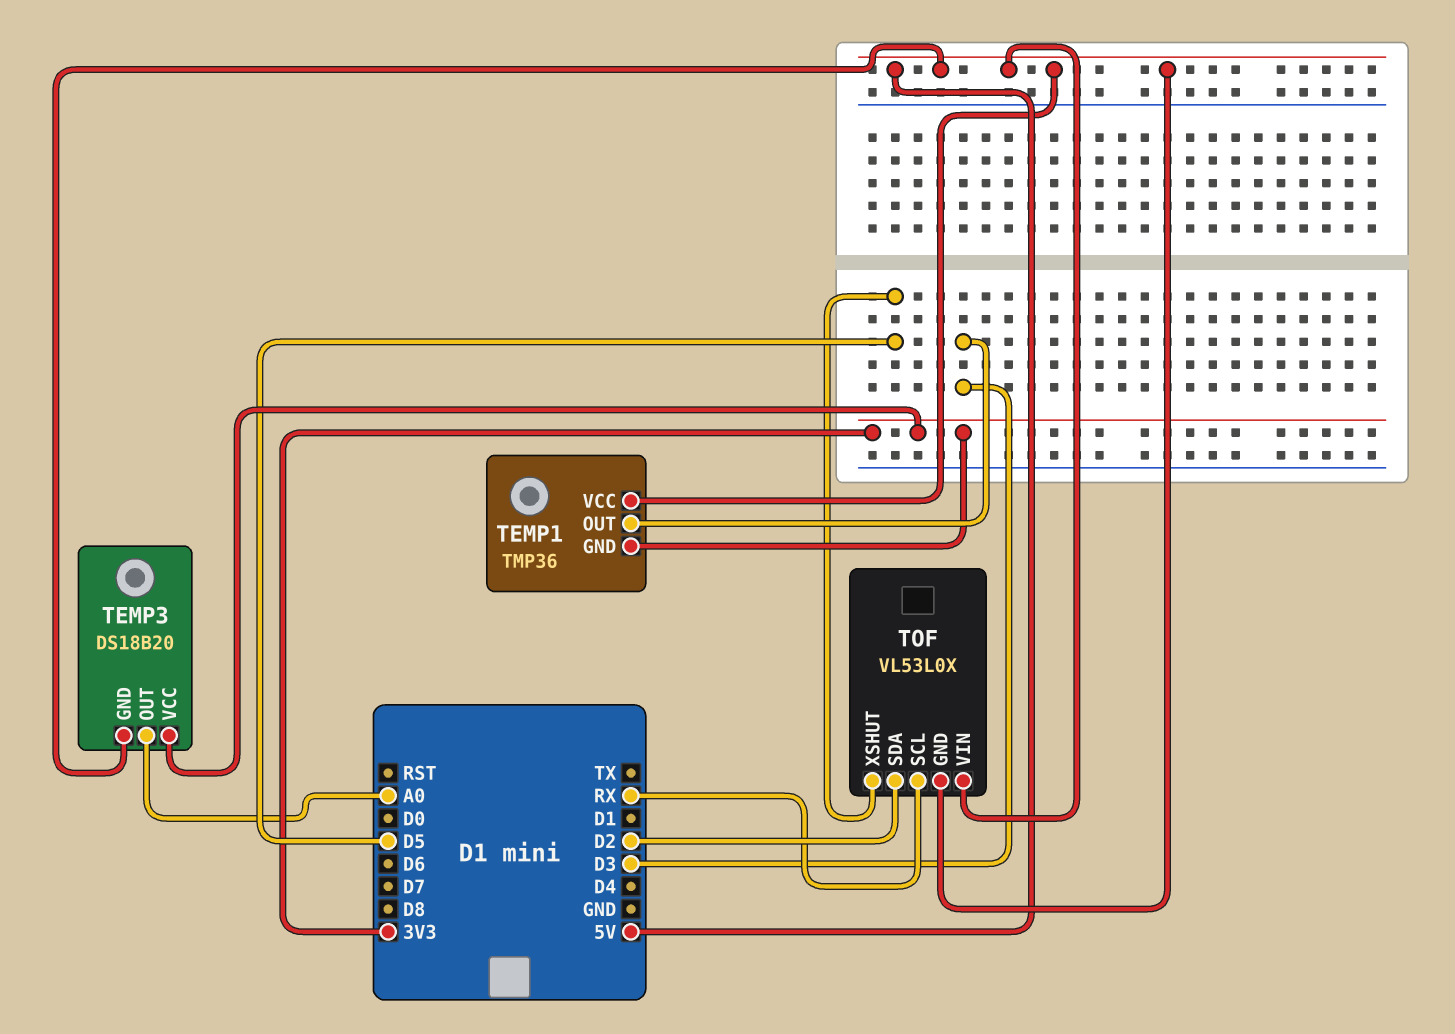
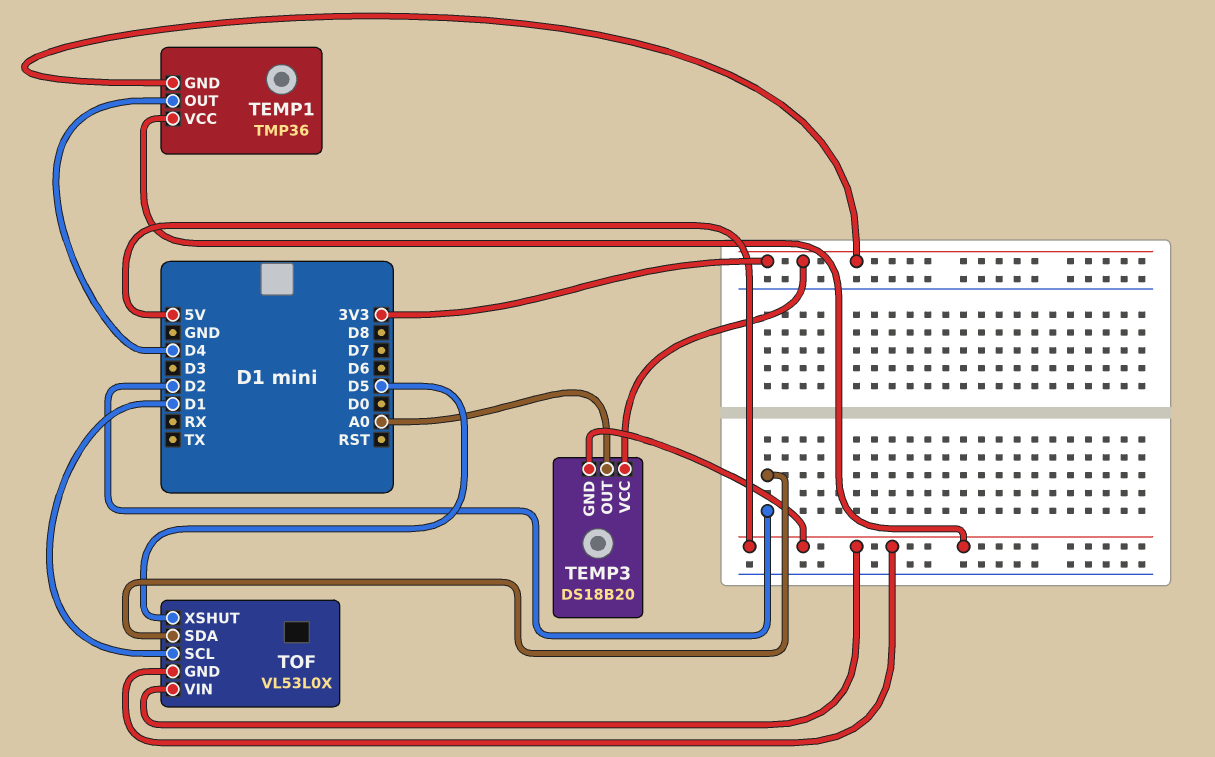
TEMP1 pin OUT: D3 -> D4
TOF pin SCL: RX -> D1

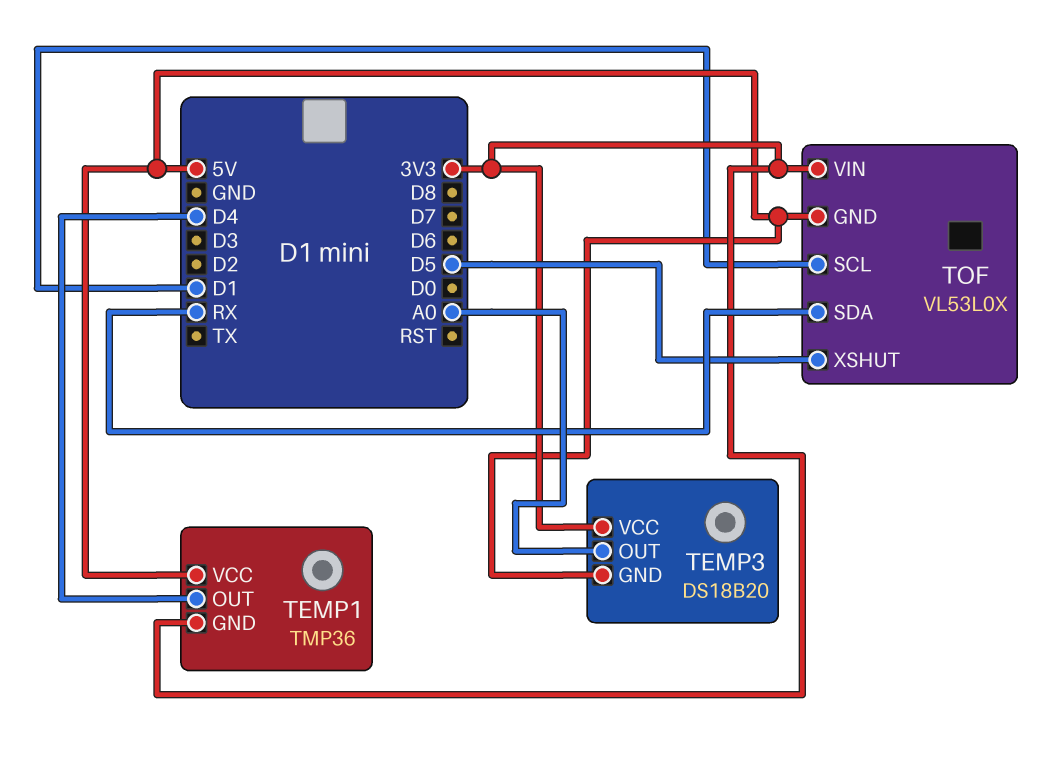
TOF pin SDA: D2 -> RX
TOF pin VIN: 5V -> 3V3

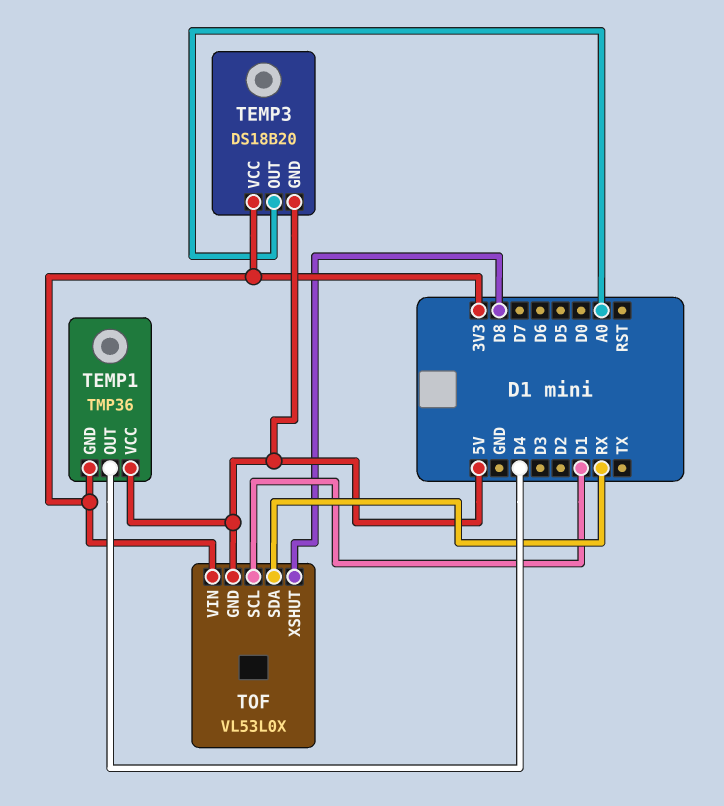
TOF pin XSHUT: D5 -> D8

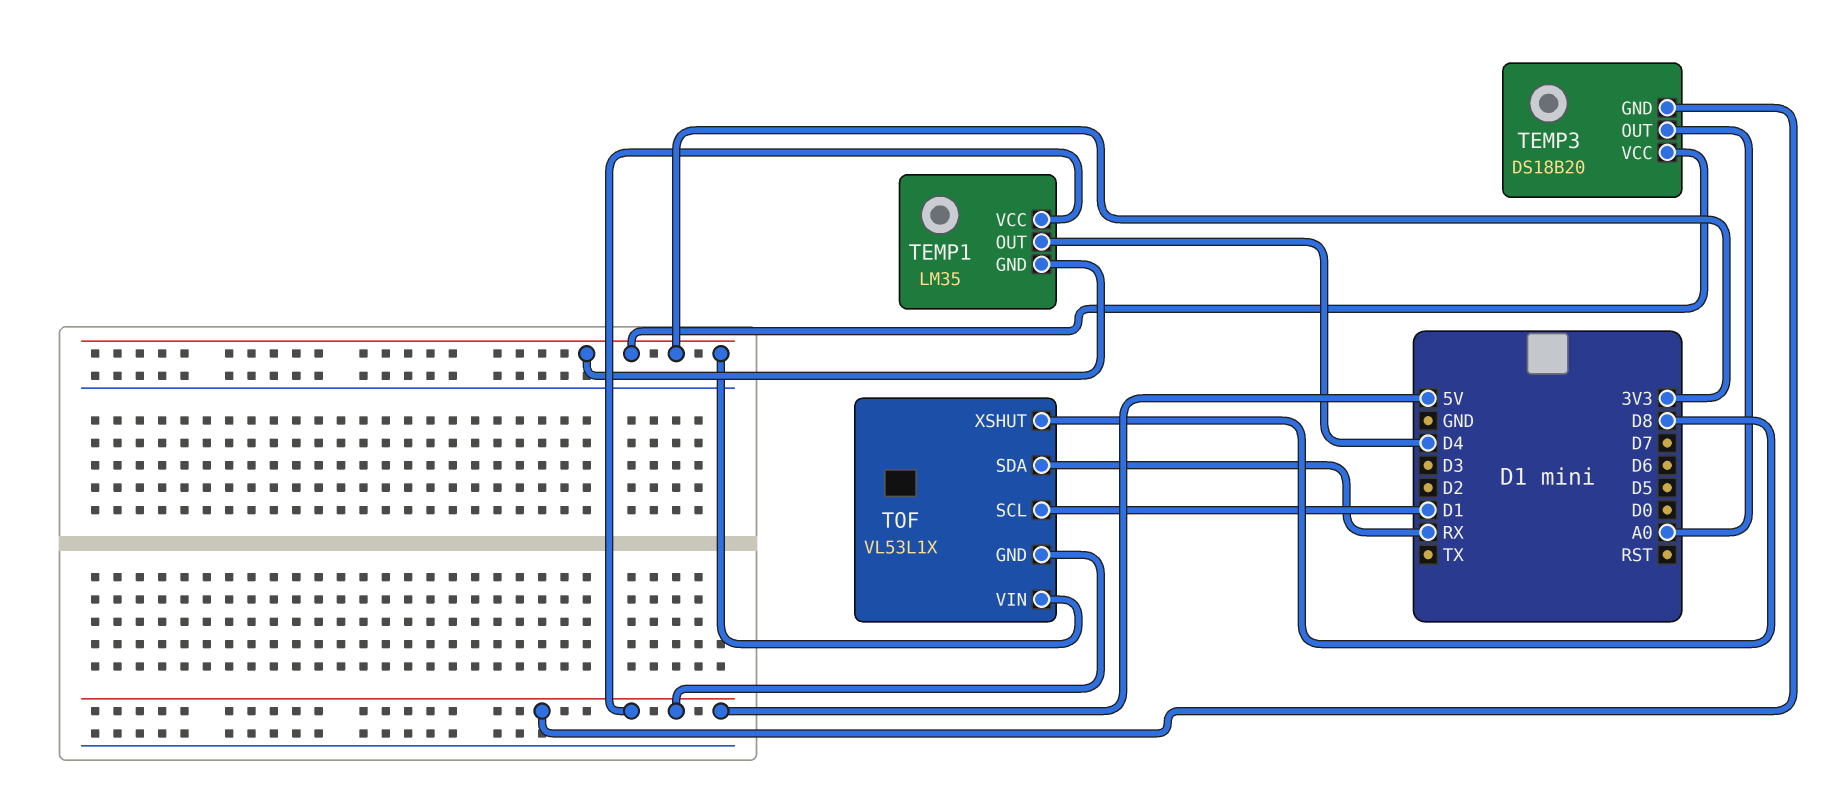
TEMP1: TMP36 -> LM35
TOF: VL53L0X -> VL53L1X

